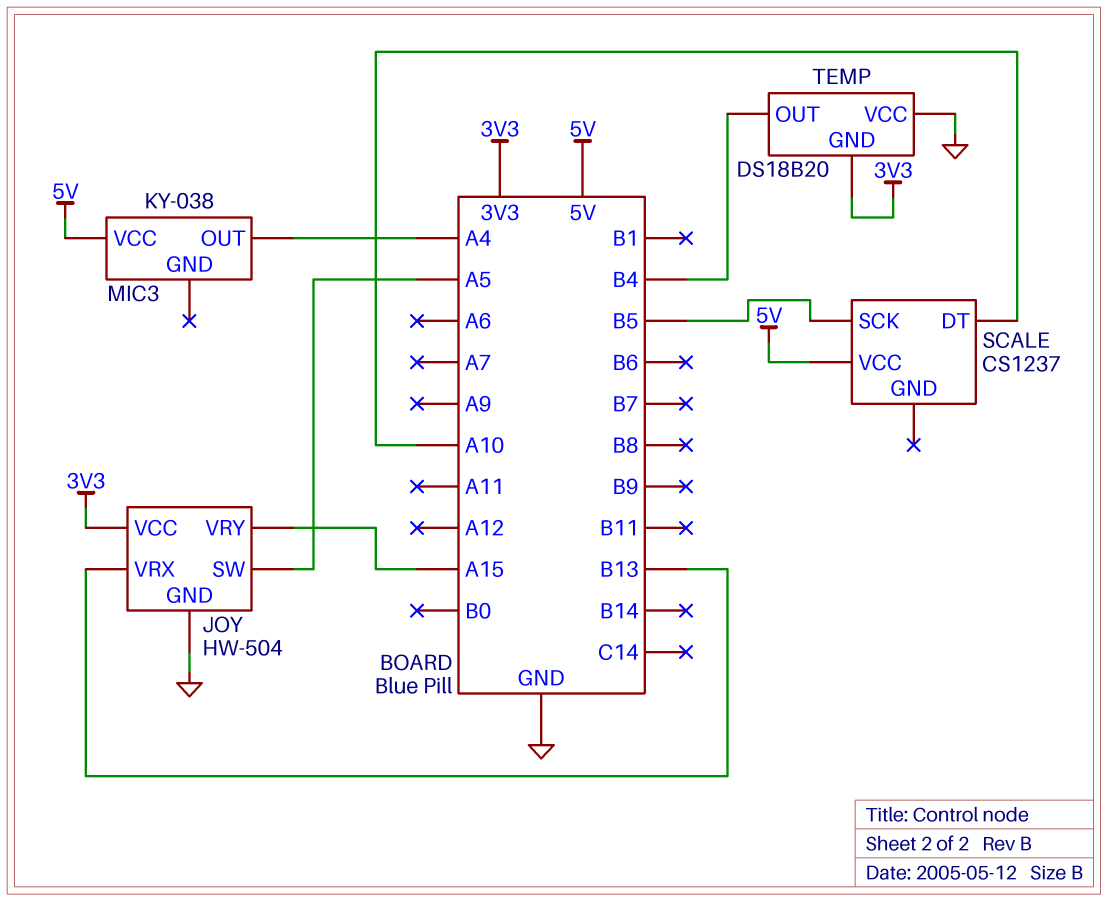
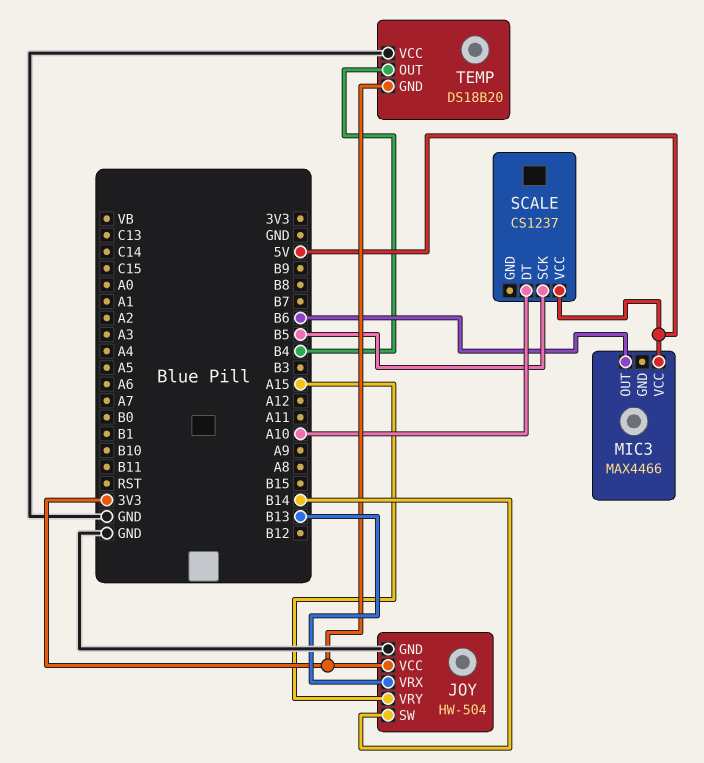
JOY pin SW: A5 -> B14
MIC3: KY-038 -> MAX4466
MIC3 pin OUT: A4 -> B6

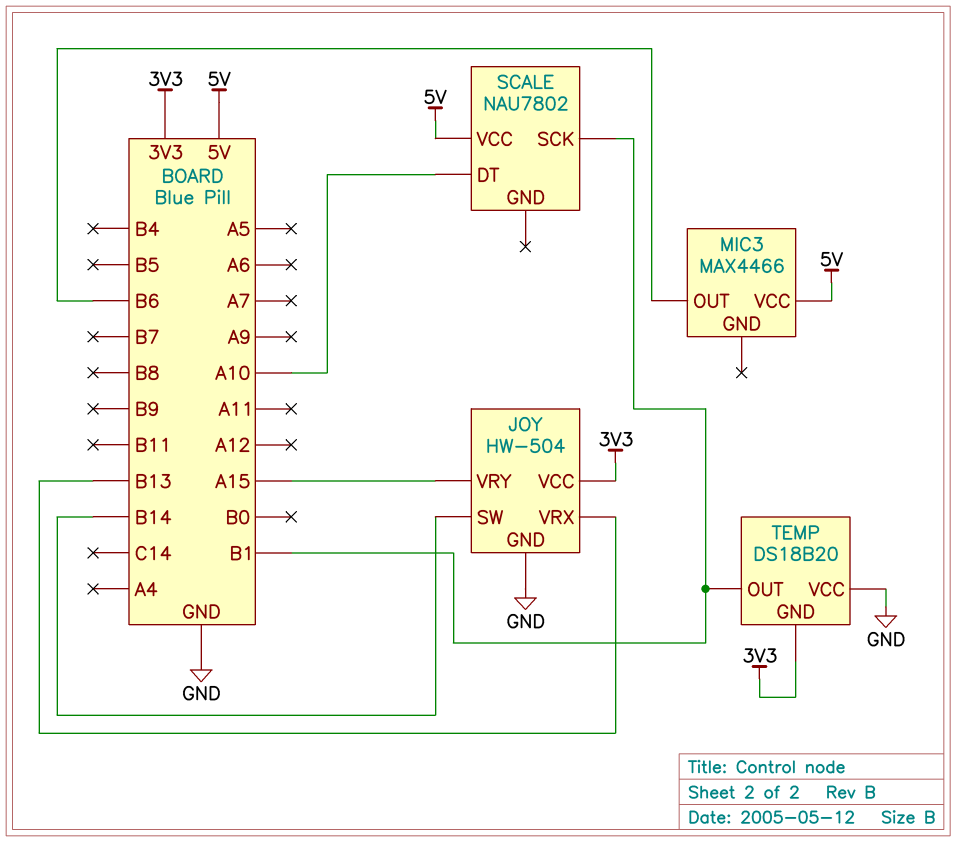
SCALE: CS1237 -> NAU7802
SCALE pin SCK: B5 -> B1
TEMP pin OUT: B4 -> B1

